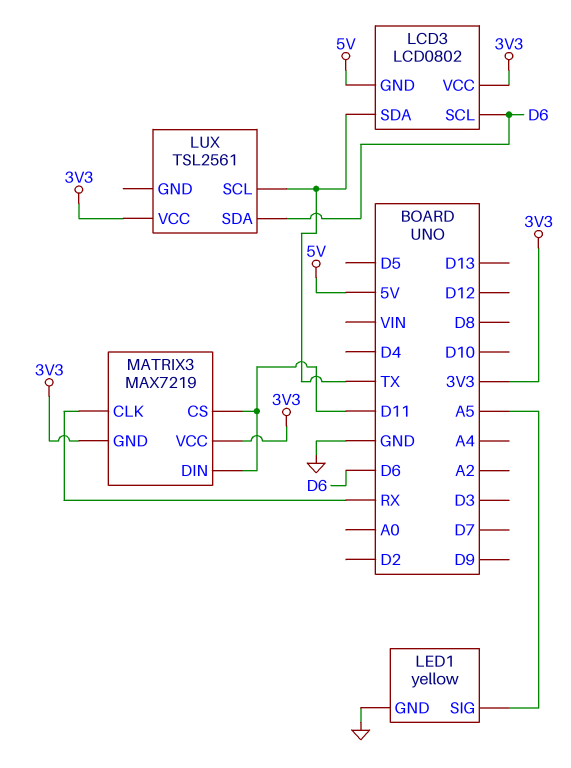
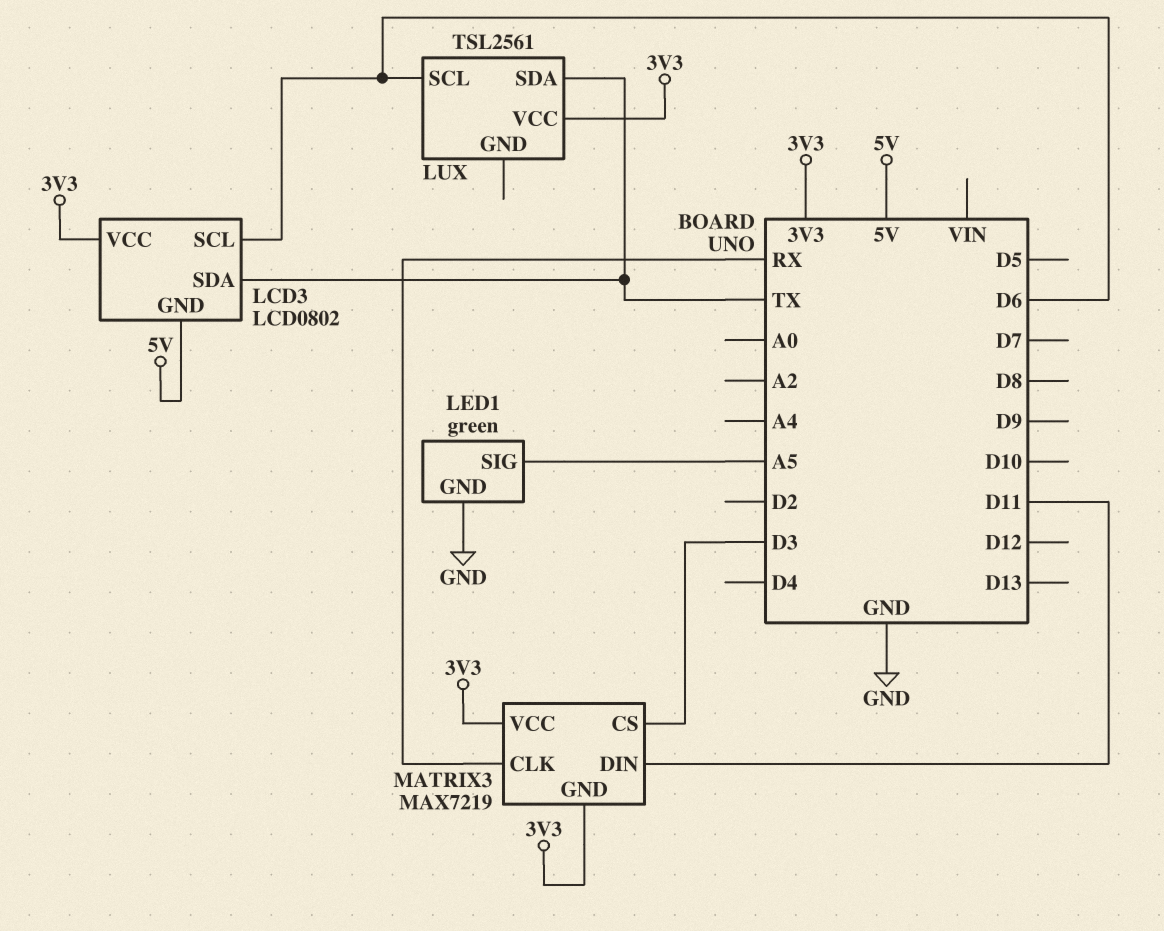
LED1: yellow -> green
LUX pin SCL: TX -> D6
LUX pin SDA: D6 -> TX
MATRIX3 pin CS: D11 -> D3

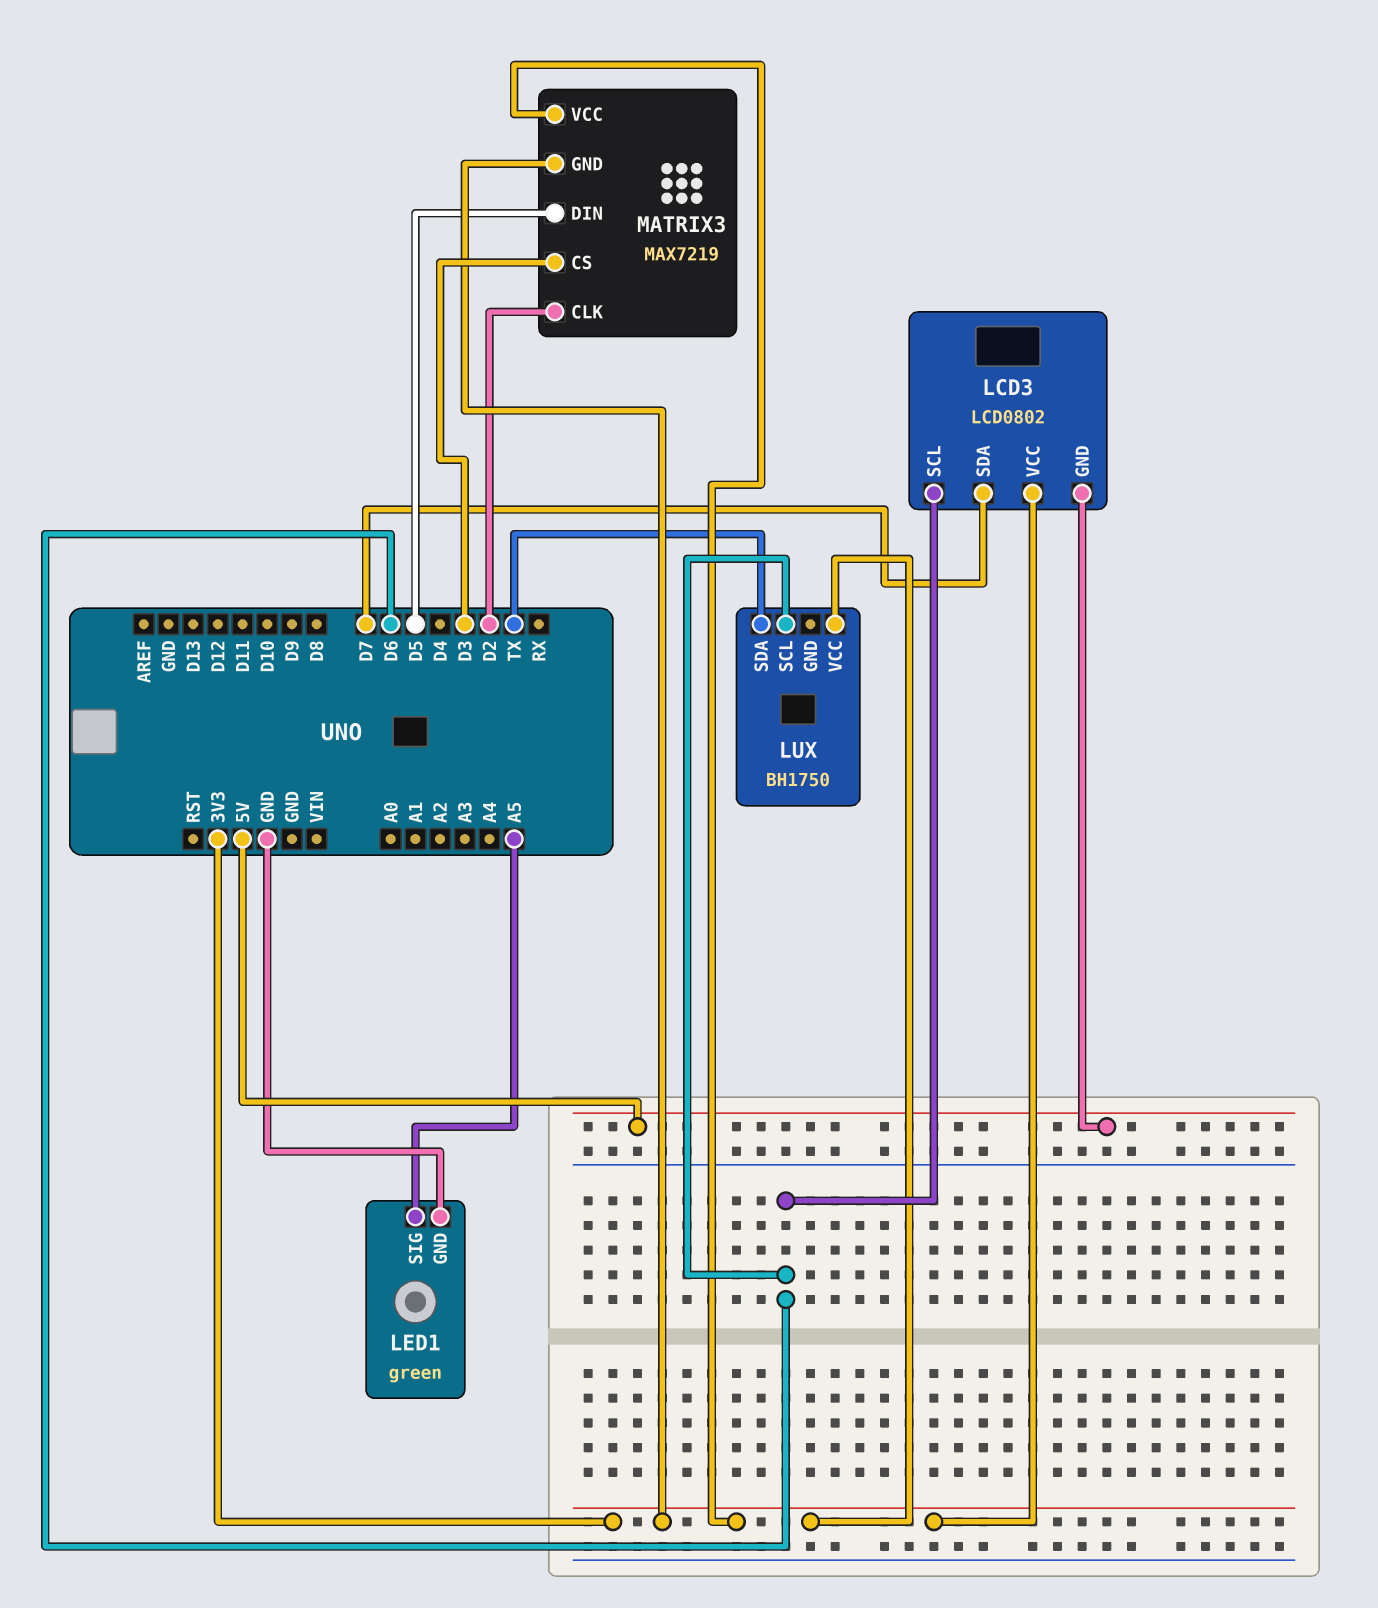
LCD3 pin SDA: TX -> D7
LUX: TSL2561 -> BH1750
MATRIX3 pin CLK: RX -> D2
MATRIX3 pin DIN: D11 -> D5

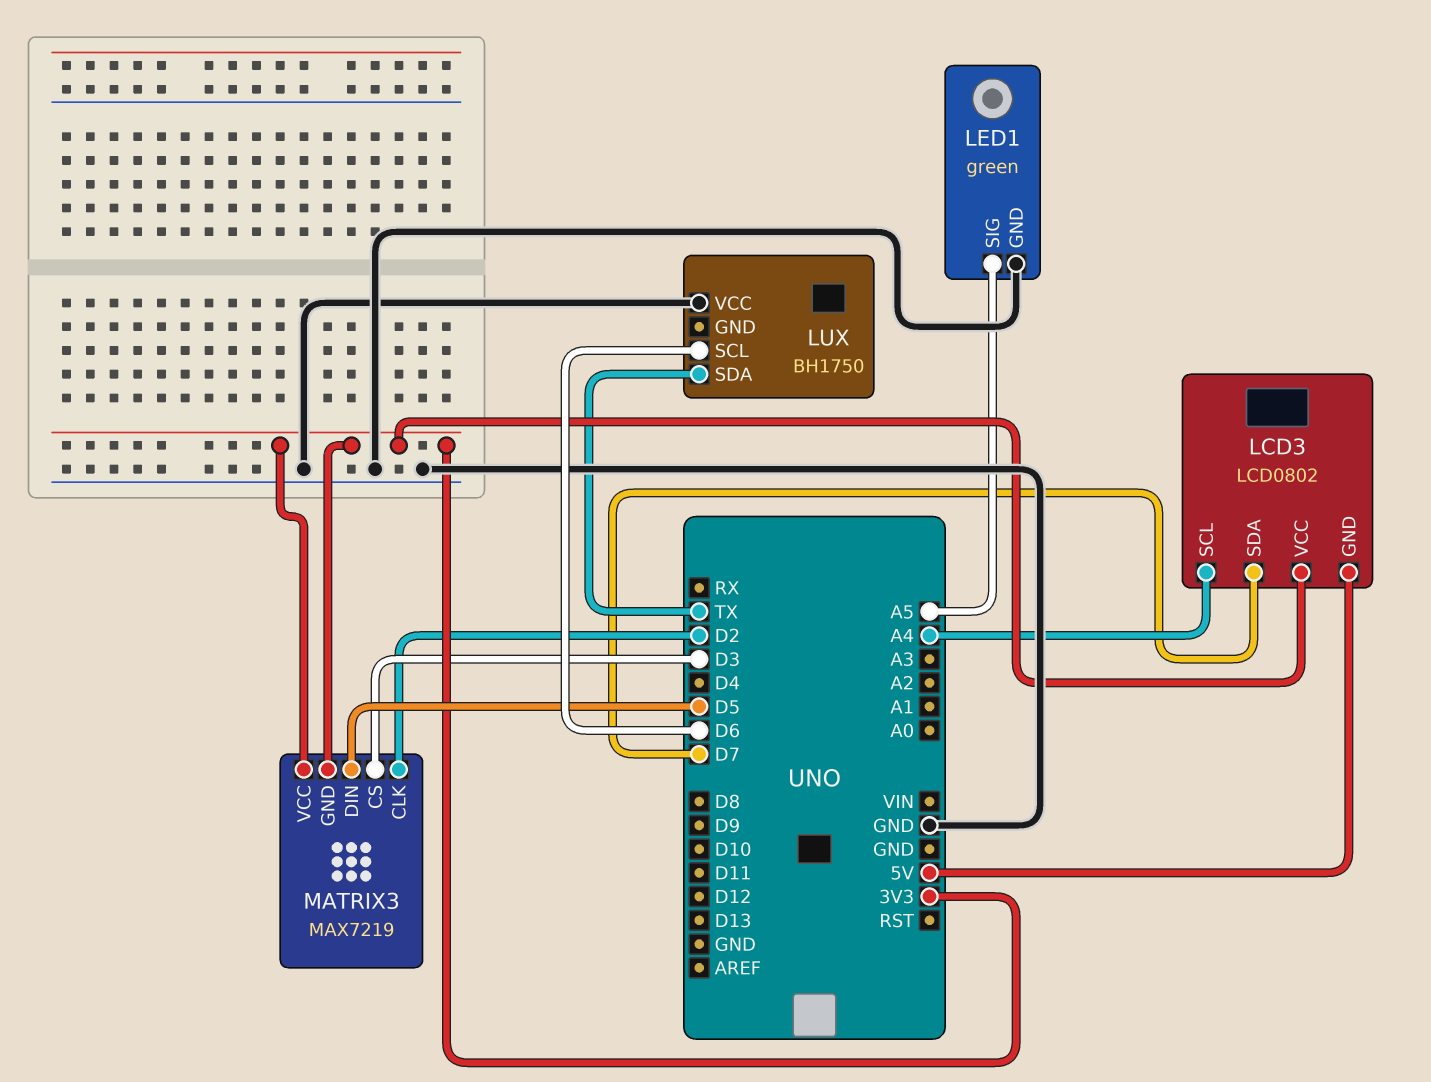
LCD3 pin SCL: D6 -> A4
LUX pin VCC: 3V3 -> GND

